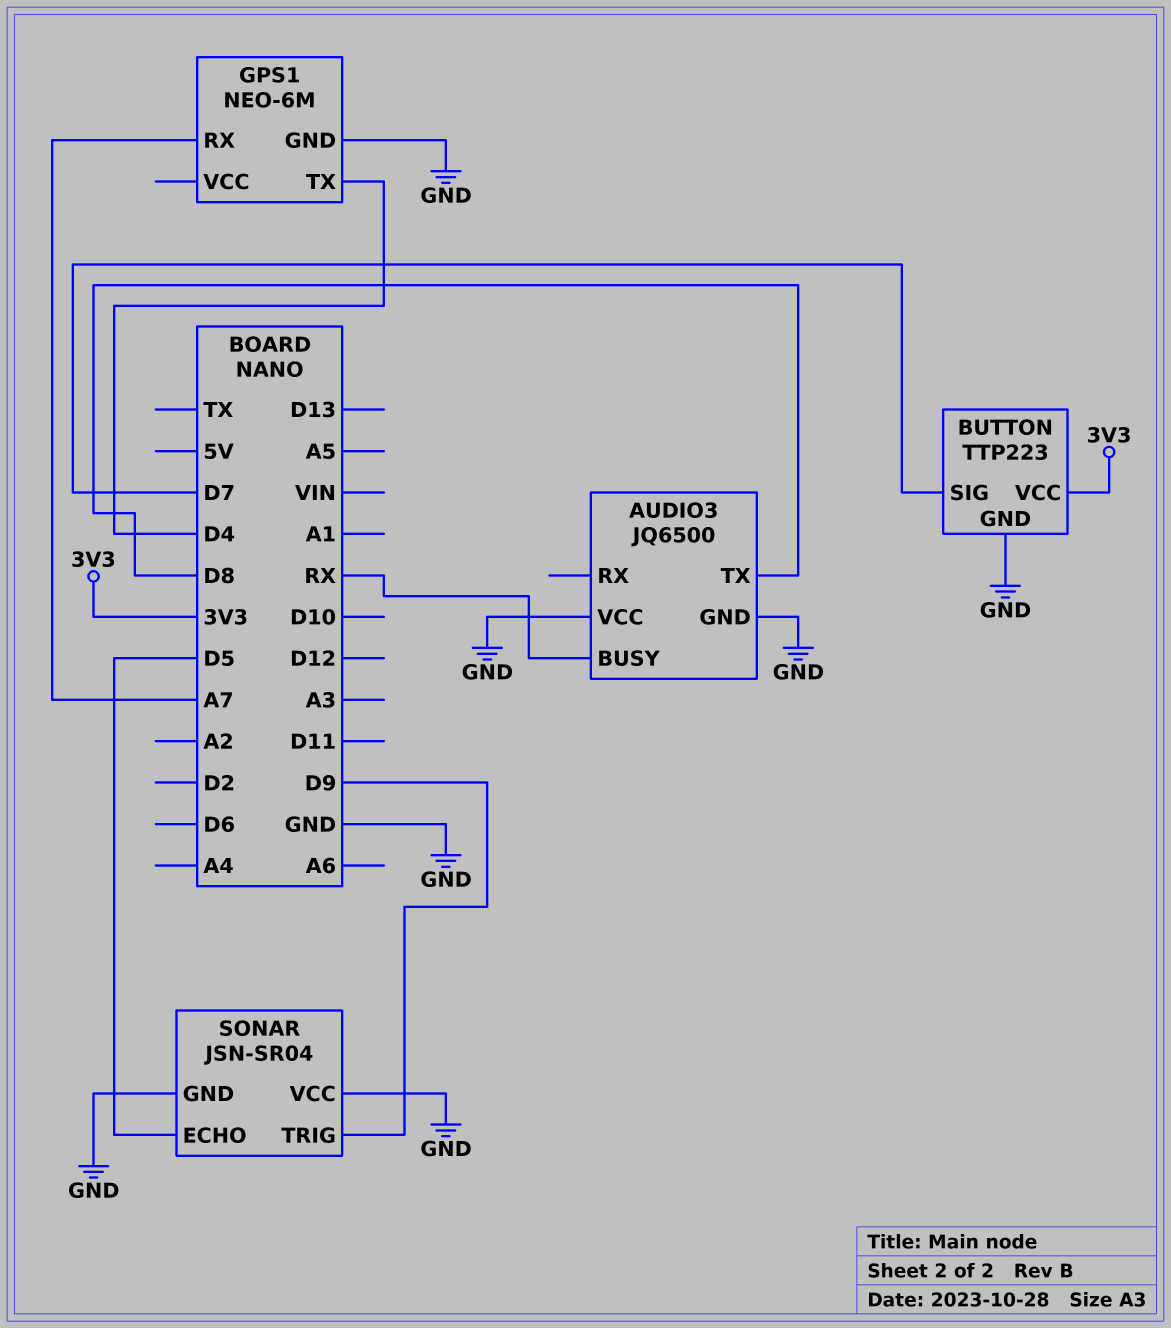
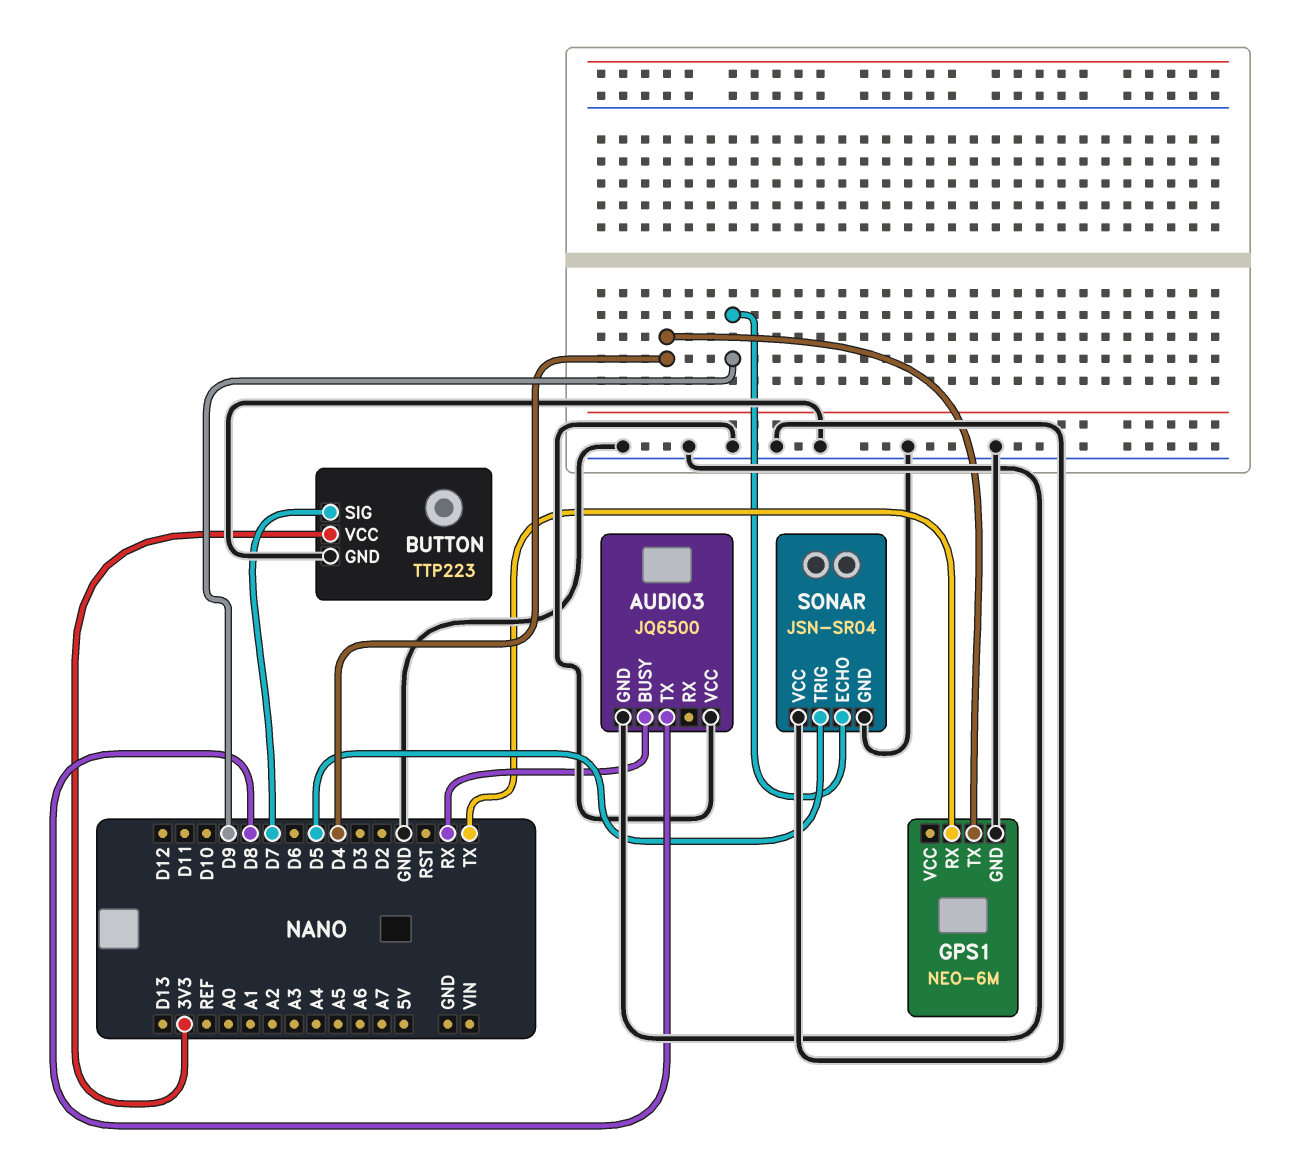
GPS1 pin RX: A7 -> TX
SONAR pin ECHO: D5 -> D9
SONAR pin TRIG: D9 -> D5

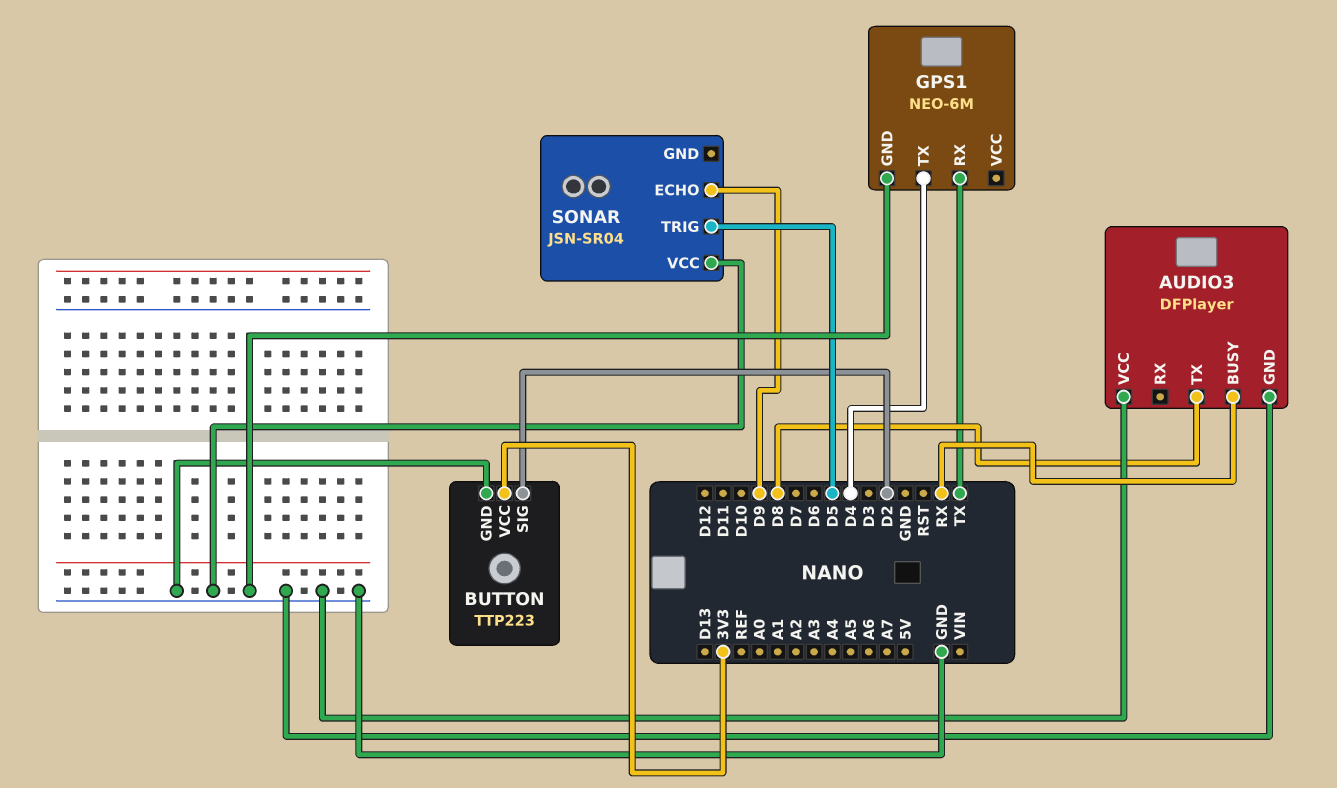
AUDIO3: JQ6500 -> DFPlayer
BUTTON pin SIG: D7 -> D2
SONAR pin GND: GND -> none

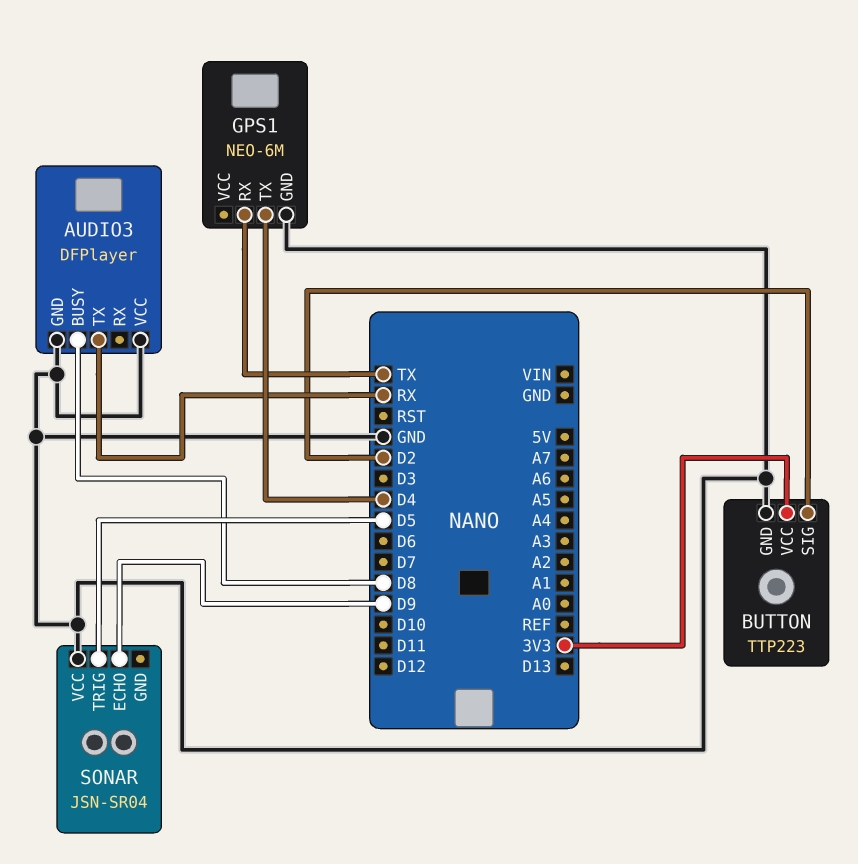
AUDIO3 pin BUSY: RX -> D8
AUDIO3 pin TX: D8 -> RX

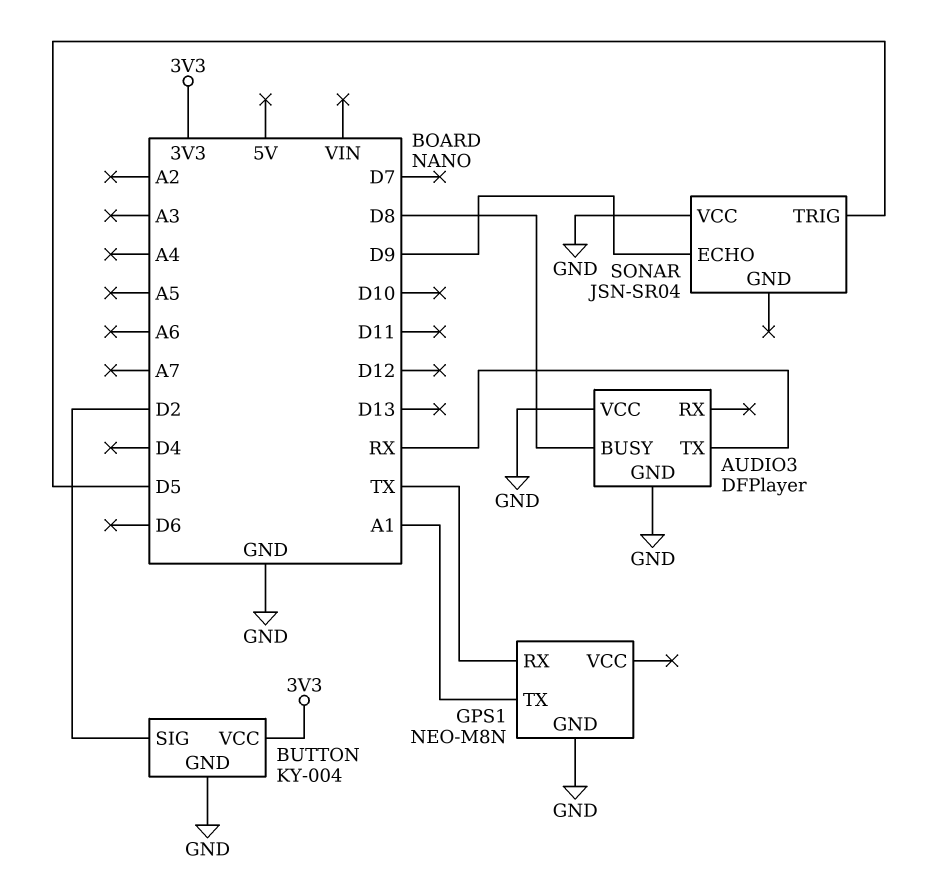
BUTTON: TTP223 -> KY-004
GPS1: NEO-6M -> NEO-M8N
GPS1 pin TX: D4 -> A1

